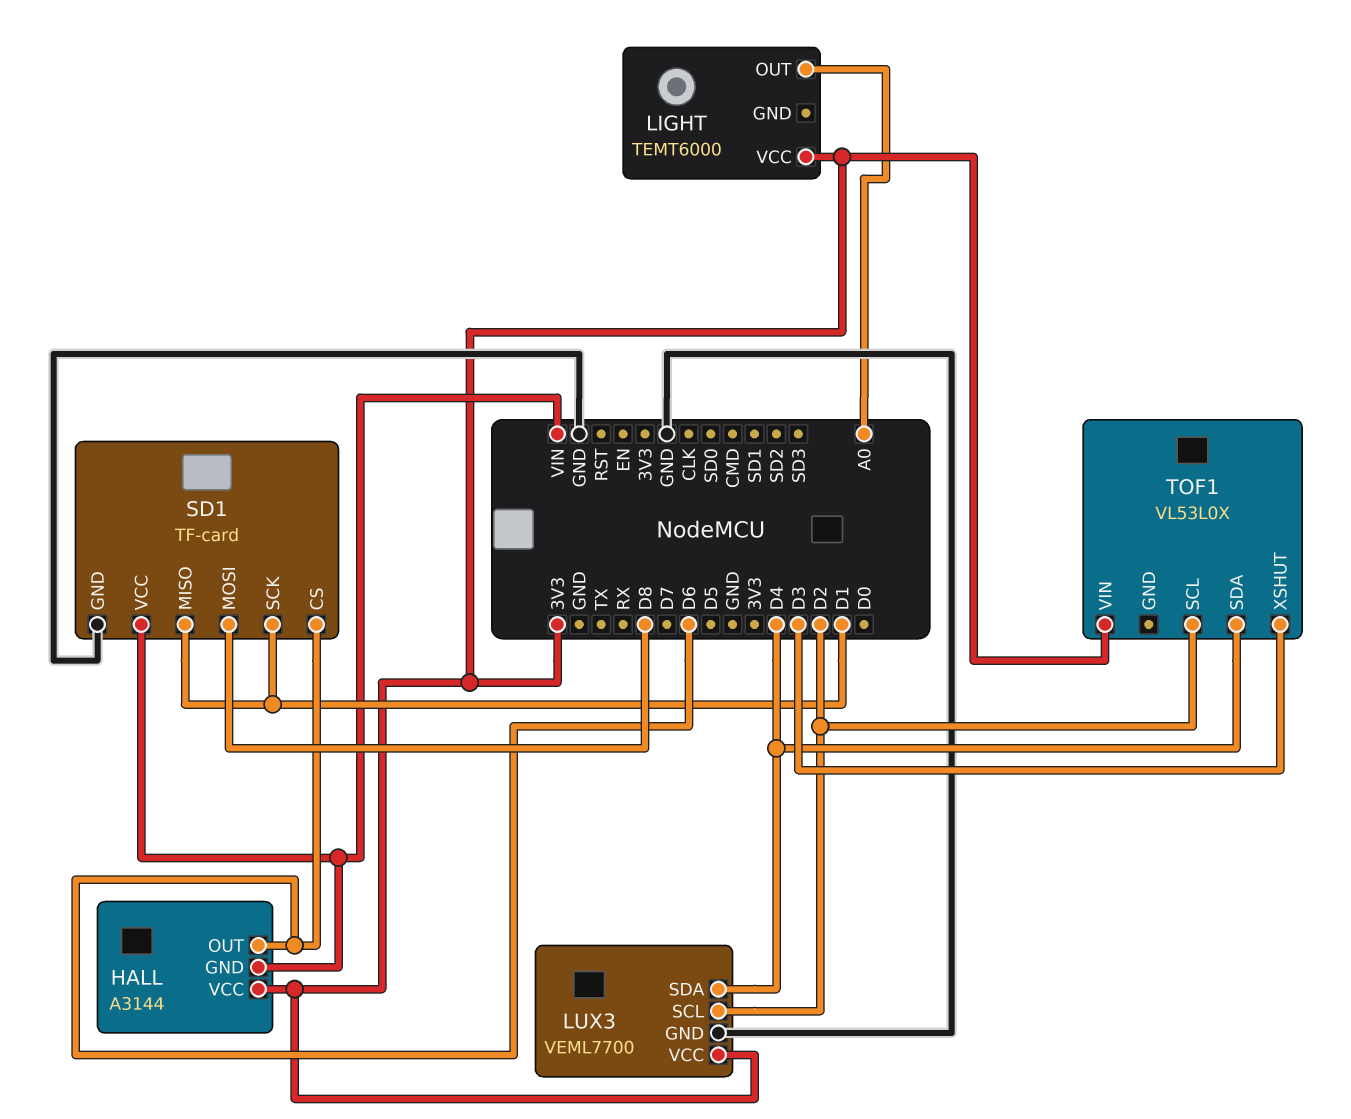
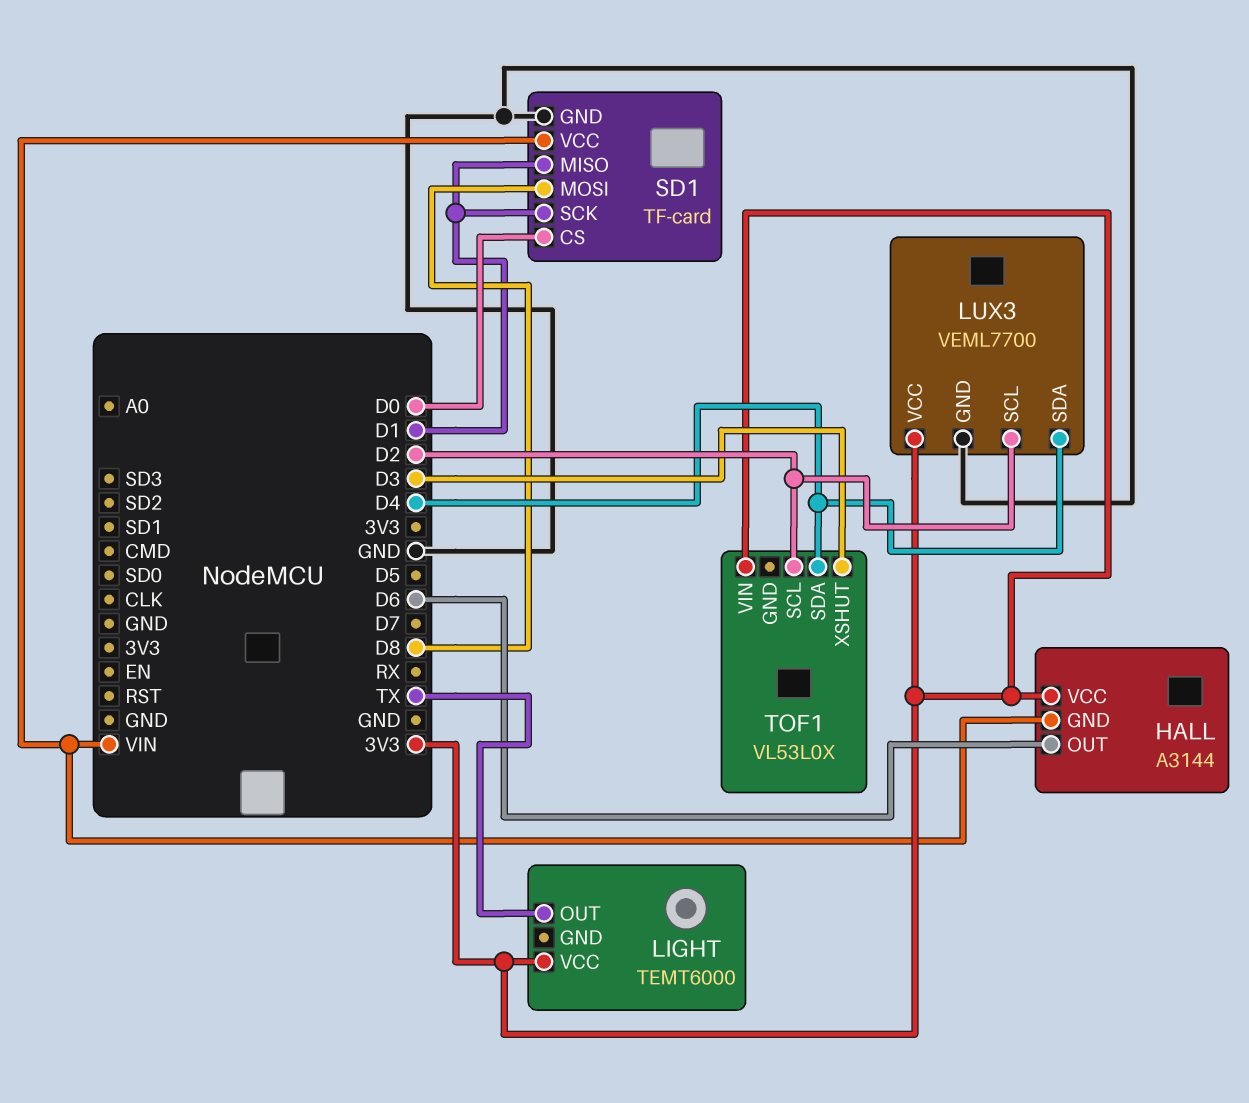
LIGHT pin OUT: A0 -> TX
SD1 pin CS: D6 -> D0

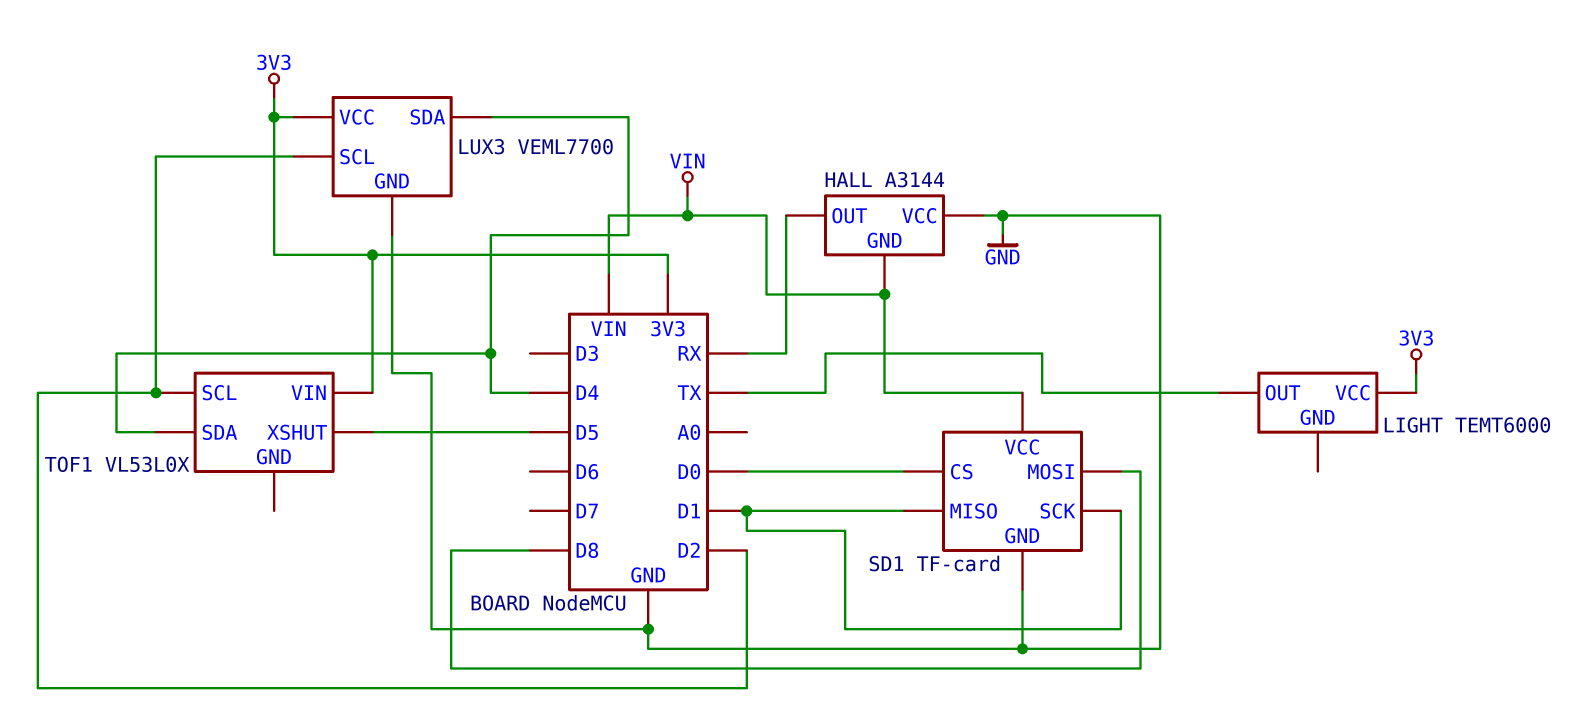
HALL pin OUT: D6 -> RX
HALL pin VCC: 3V3 -> GND
TOF1 pin XSHUT: D3 -> D5

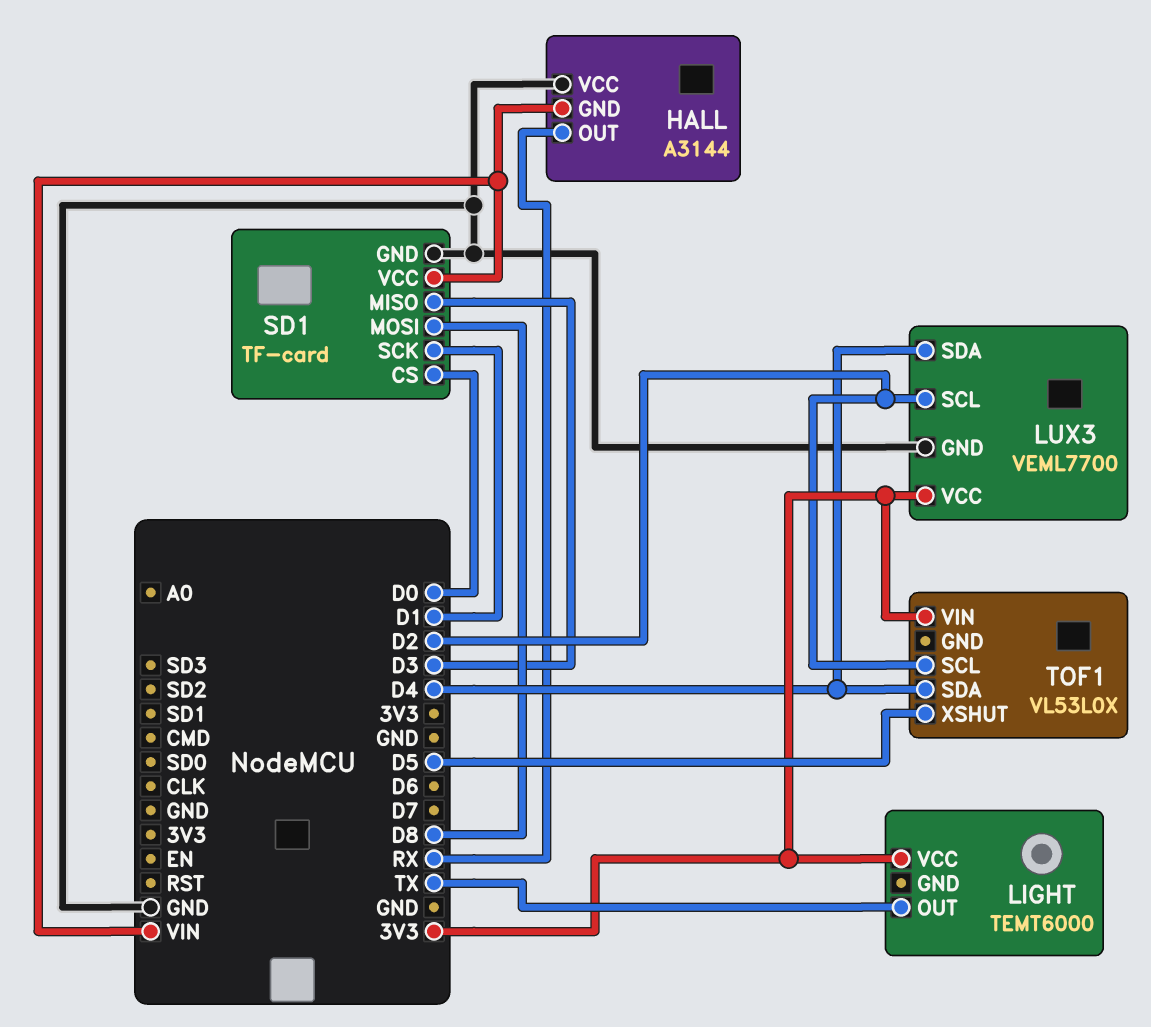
SD1 pin MISO: D1 -> D3

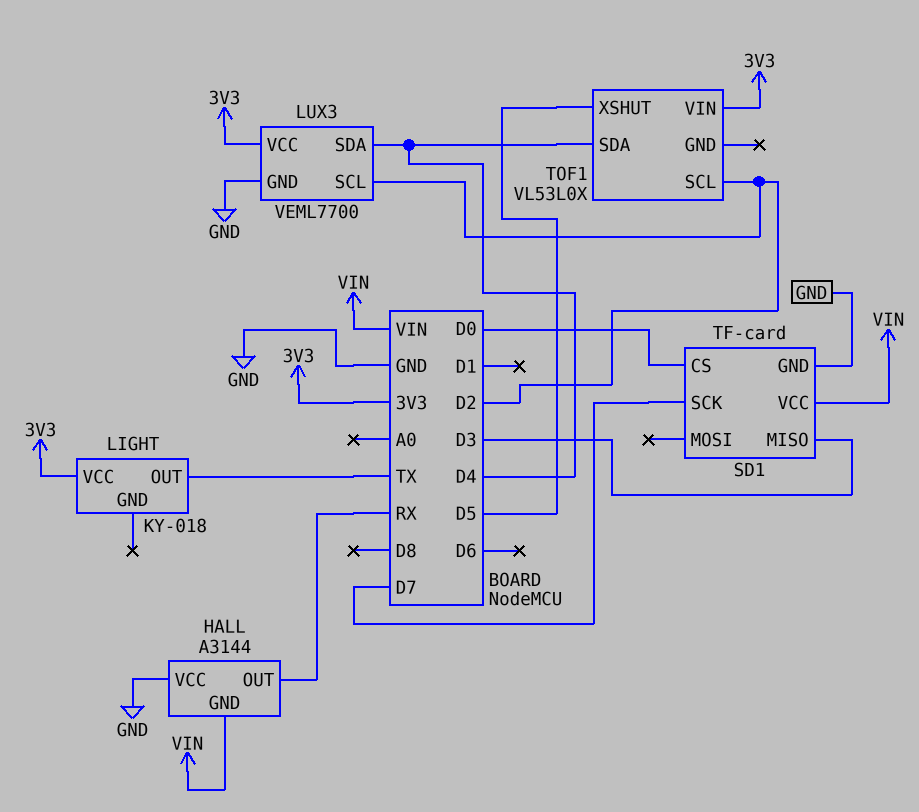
LIGHT: TEMT6000 -> KY-018
SD1 pin MOSI: D8 -> none
SD1 pin SCK: D1 -> D7

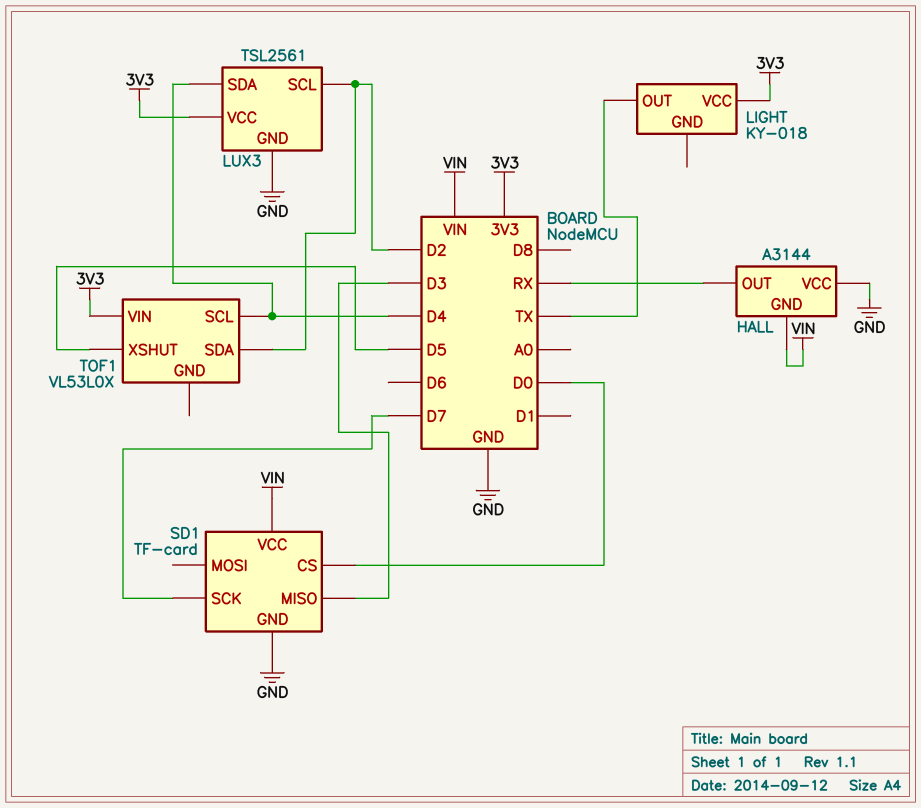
LUX3: VEML7700 -> TSL2561
TOF1 pin SCL: D2 -> D4
TOF1 pin SDA: D4 -> D2

